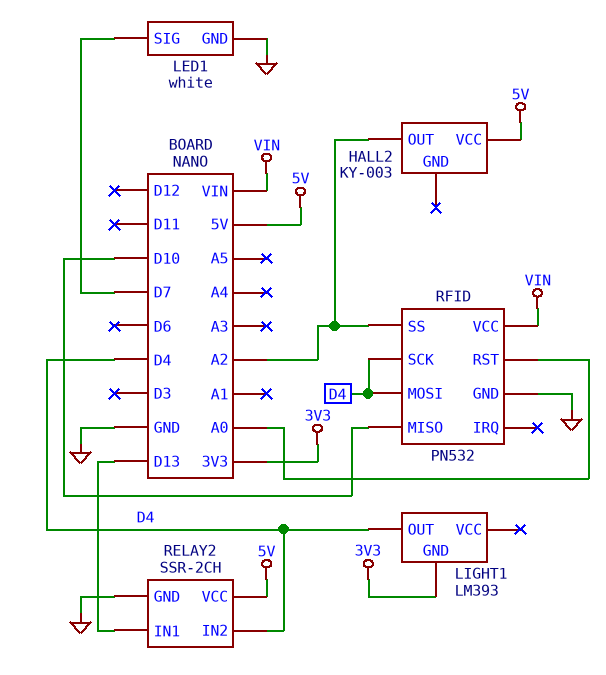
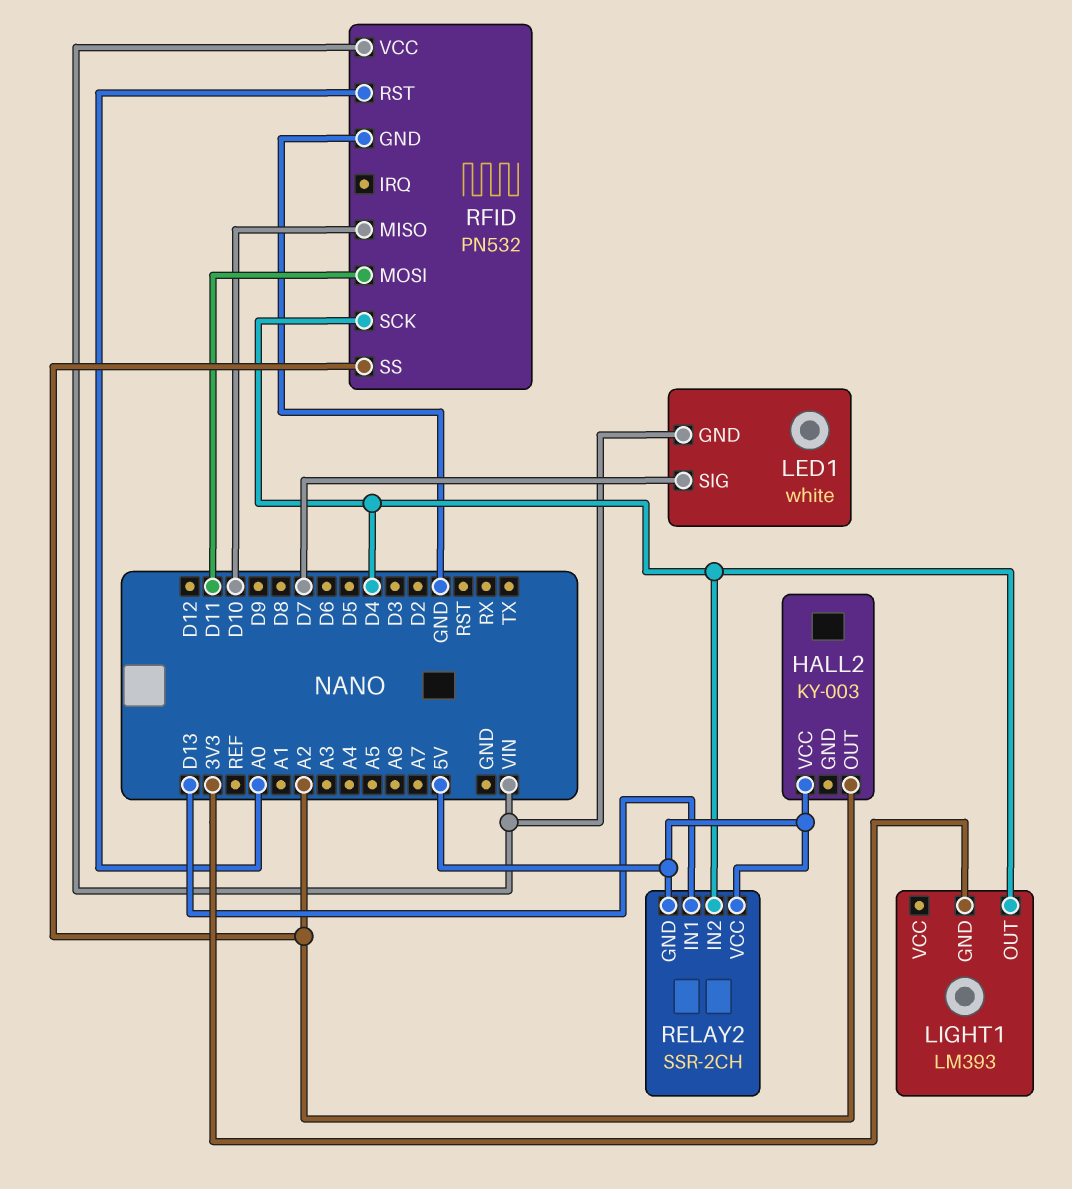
LED1 pin GND: GND -> VIN
RELAY2 pin GND: GND -> 5V
RFID pin MOSI: D4 -> D11

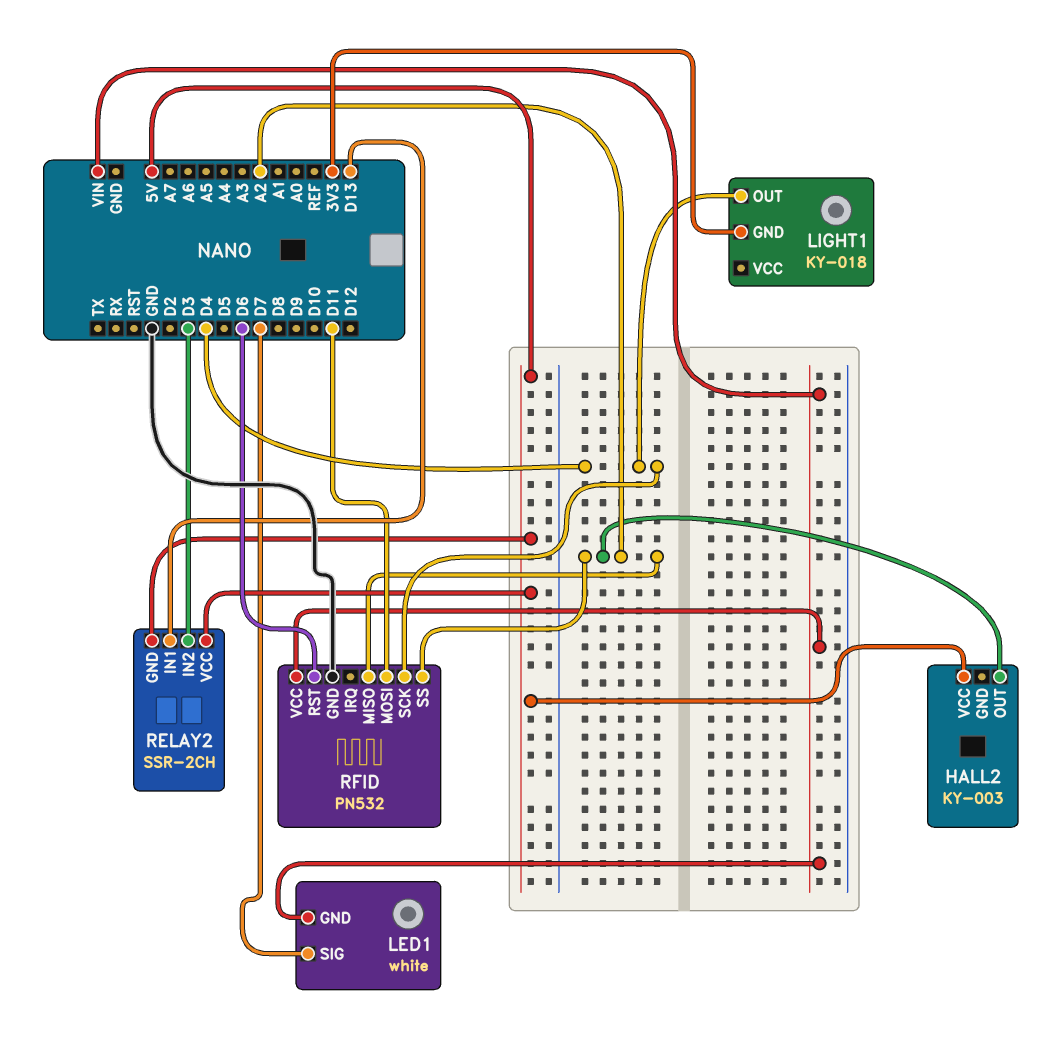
LIGHT1: LM393 -> KY-018
RELAY2 pin IN2: D4 -> D3
RFID pin MISO: D10 -> A2
RFID pin RST: A0 -> D6

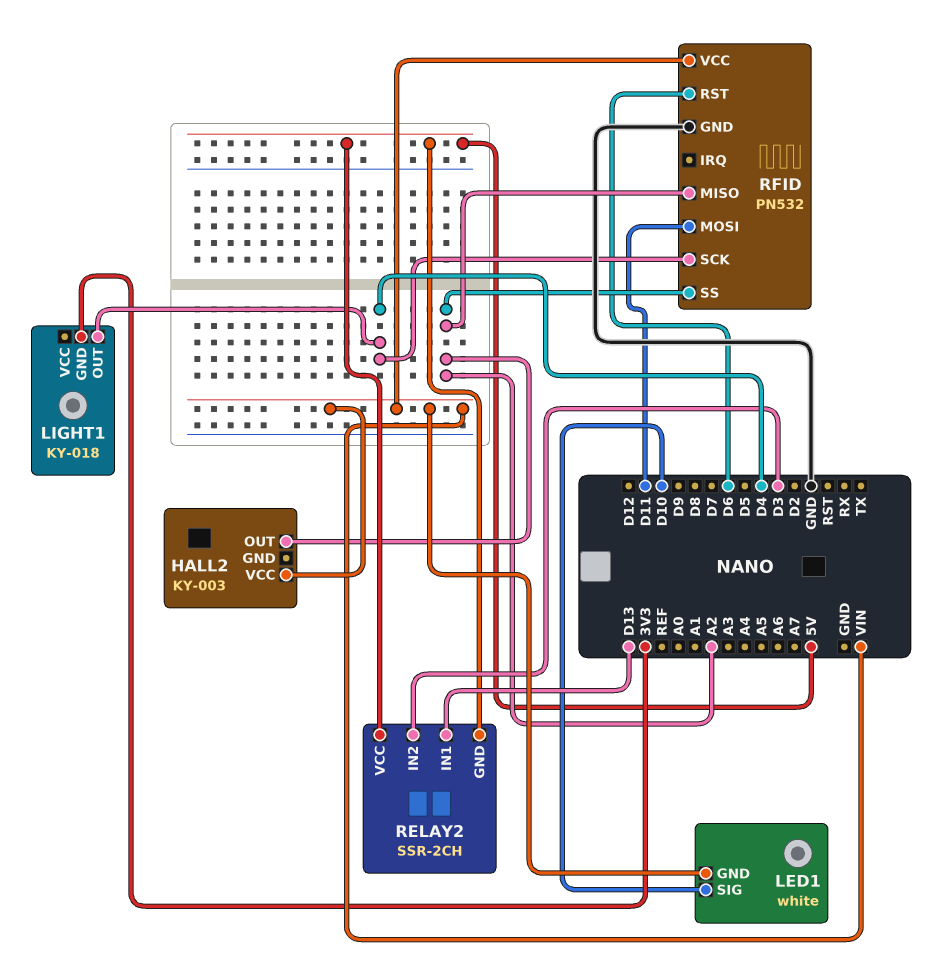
HALL2 pin VCC: 5V -> VIN
LED1 pin SIG: D7 -> D10

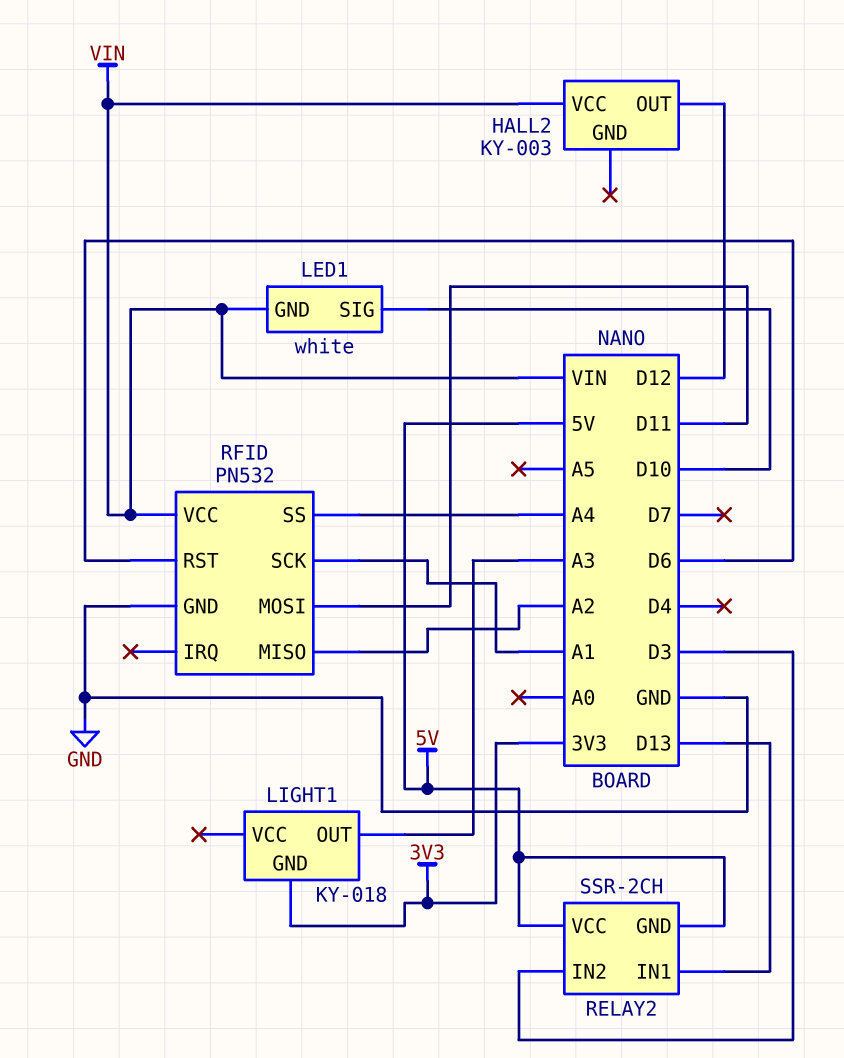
HALL2 pin OUT: A2 -> D12
LIGHT1 pin OUT: D4 -> A3
RFID pin SCK: D4 -> A1
RFID pin SS: A2 -> A4

